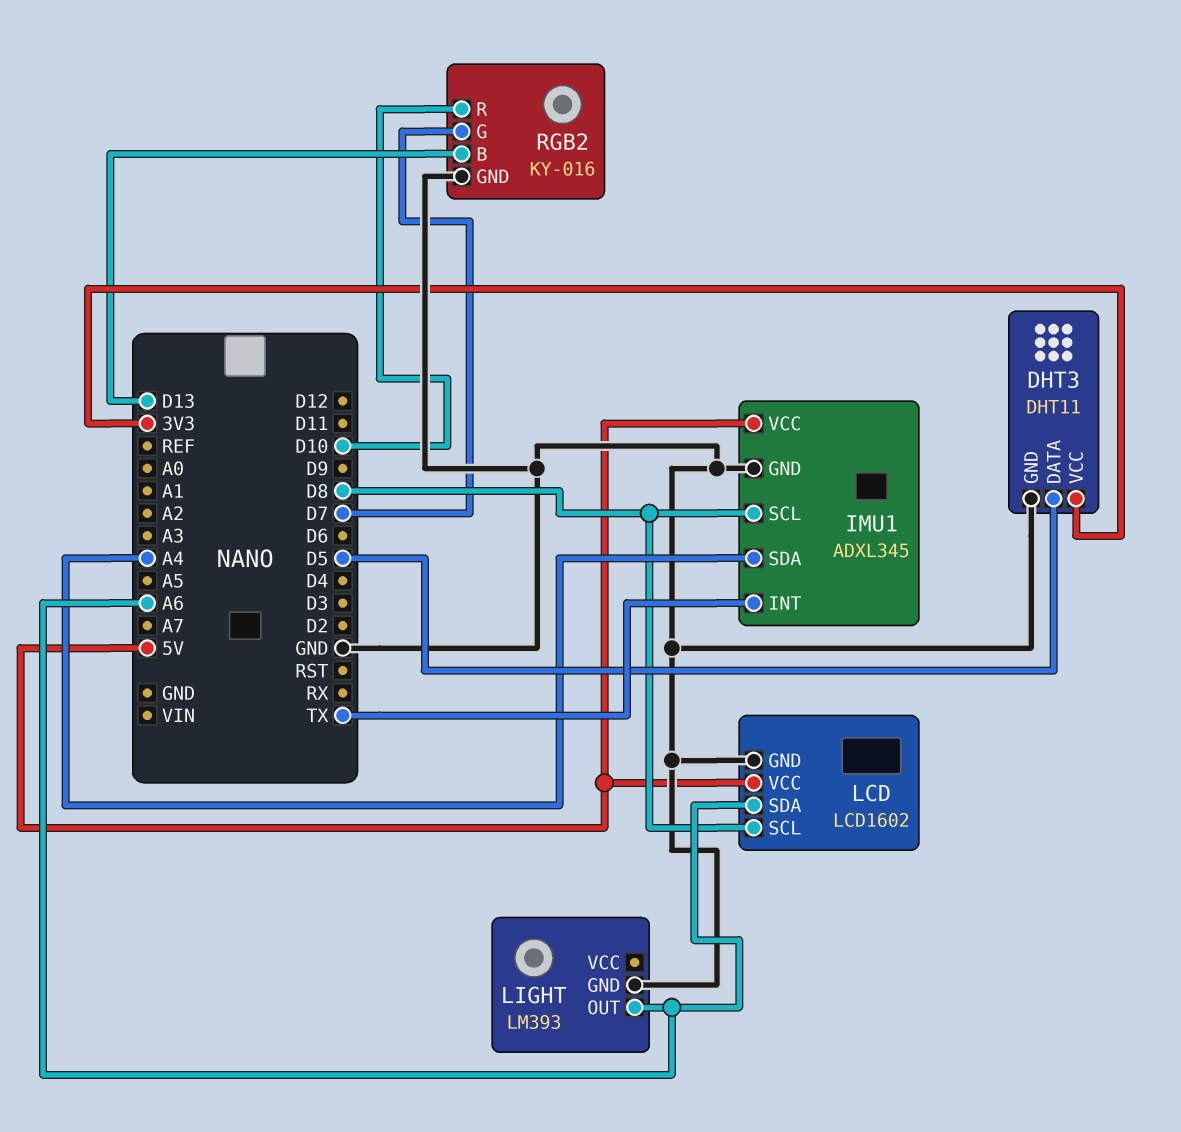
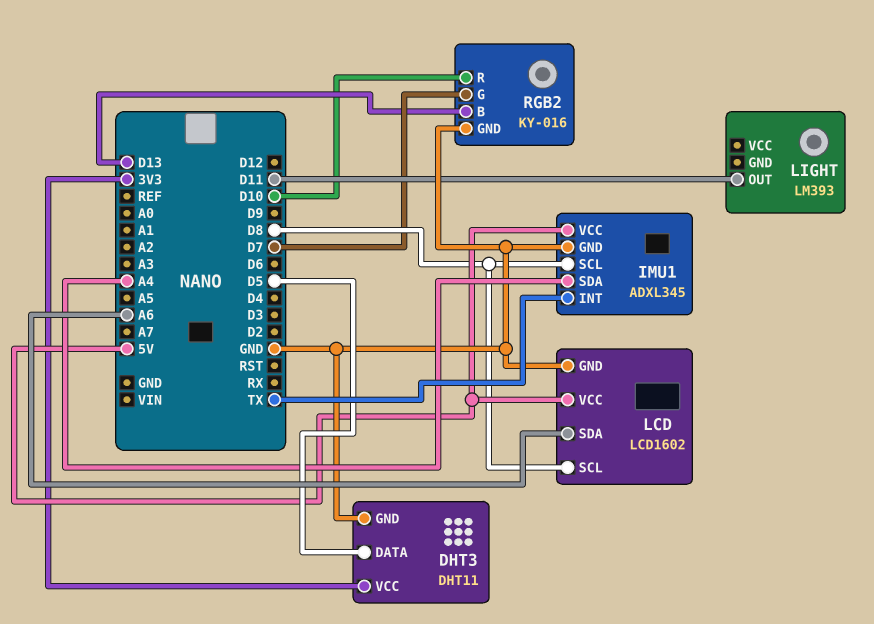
LIGHT pin GND: GND -> none
LIGHT pin OUT: A6 -> D11

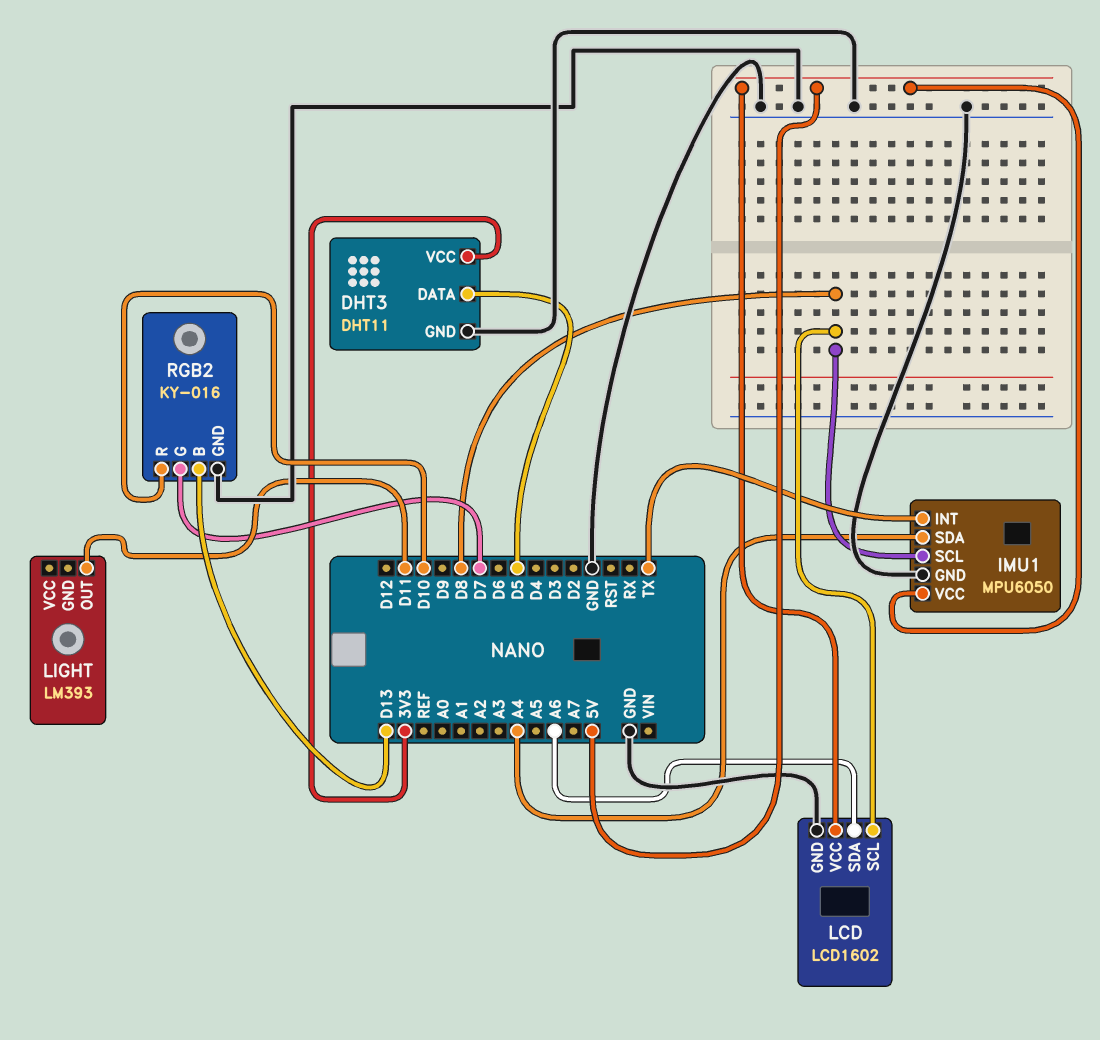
IMU1: ADXL345 -> MPU6050

